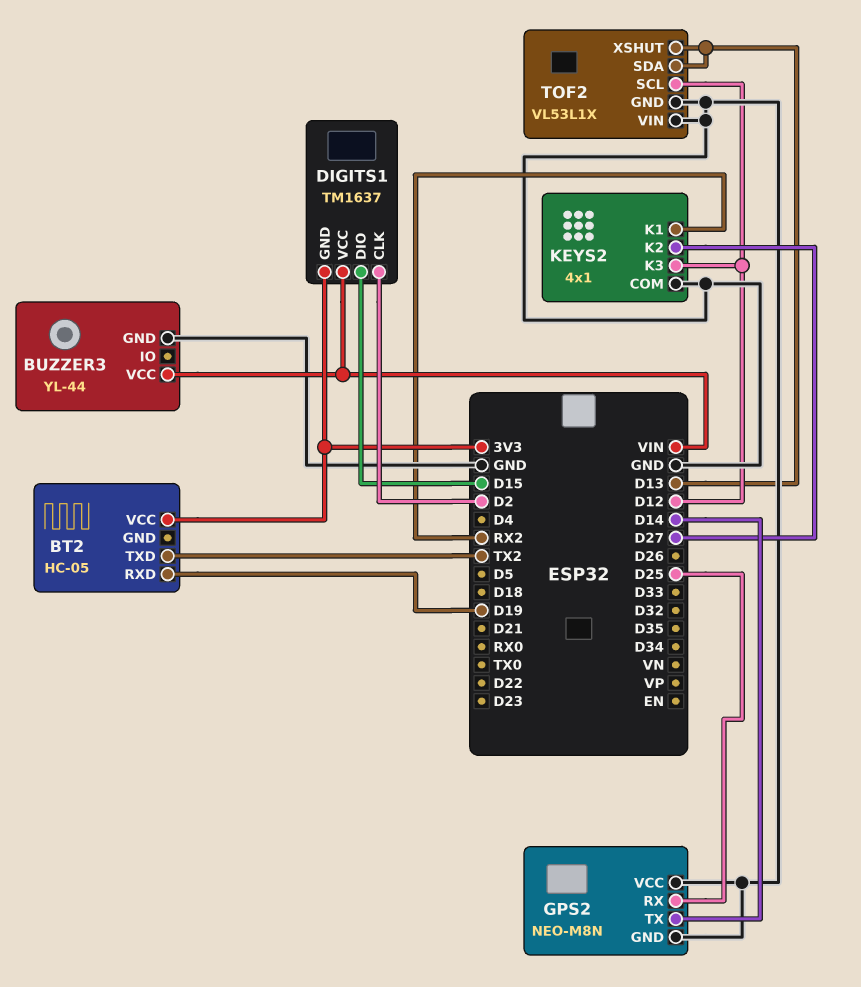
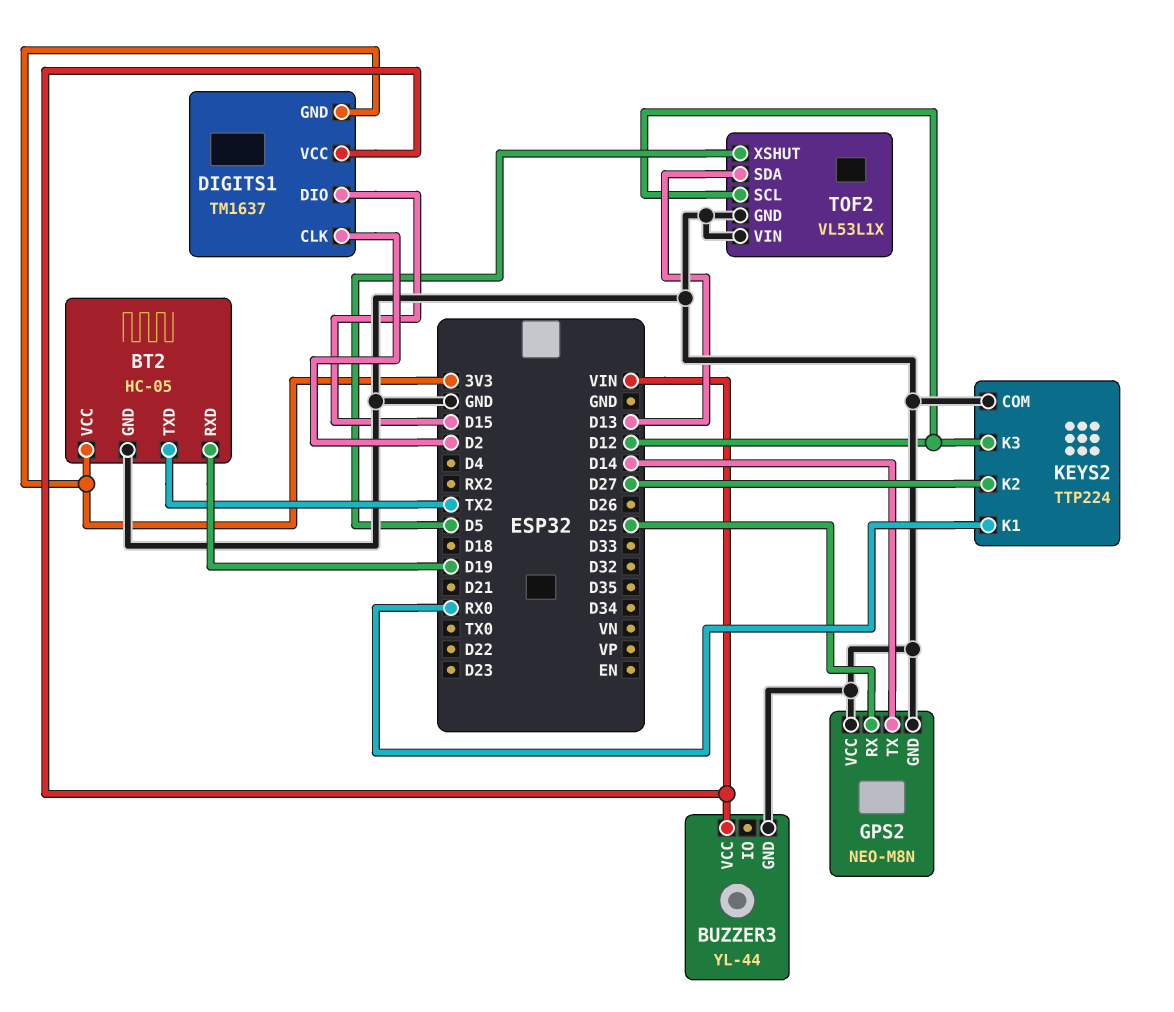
BT2 pin GND: none -> GND
KEYS2: 4x1 -> TTP224
KEYS2 pin K1: RX2 -> RX0
TOF2 pin XSHUT: D13 -> D5

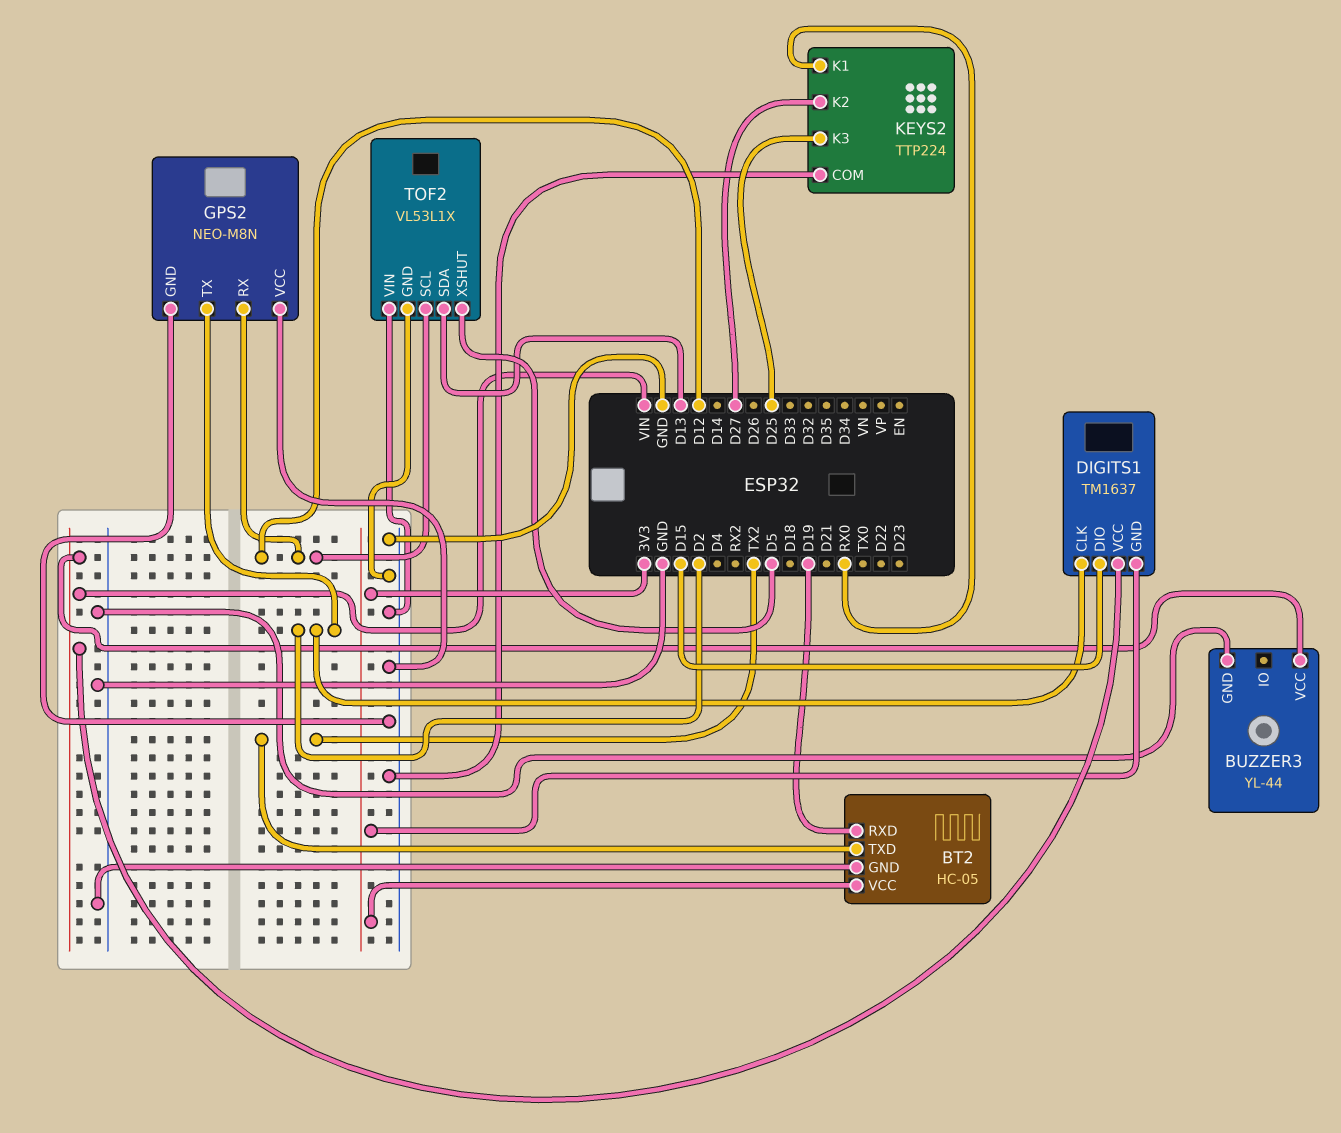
GPS2 pin RX: D25 -> D12
GPS2 pin TX: D14 -> D2
KEYS2 pin K3: D12 -> D25

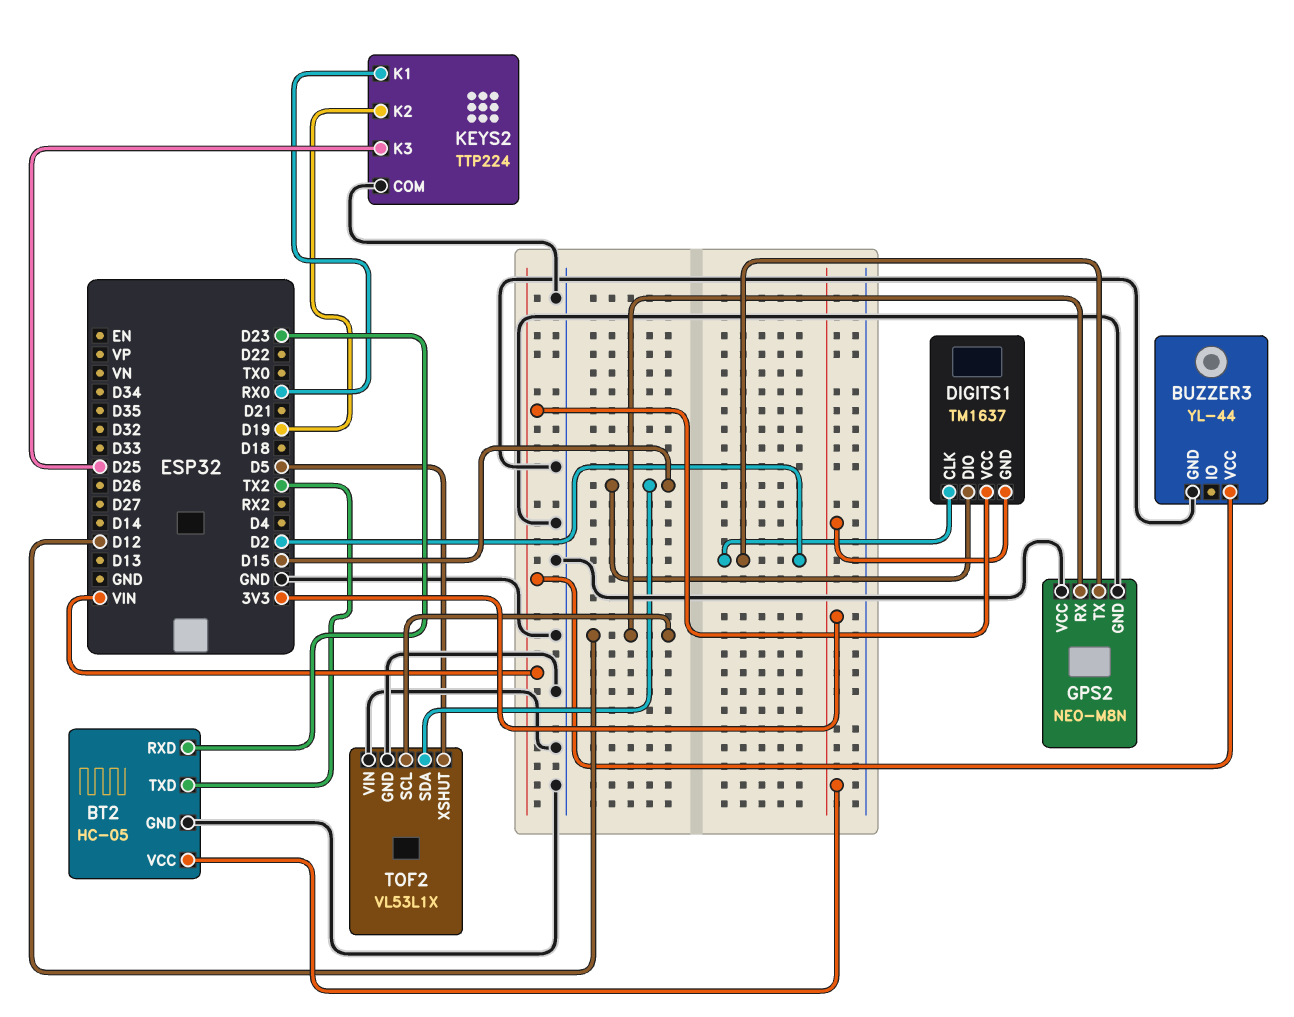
BT2 pin RXD: D19 -> D23
KEYS2 pin K2: D27 -> D19
TOF2 pin SDA: D13 -> D15

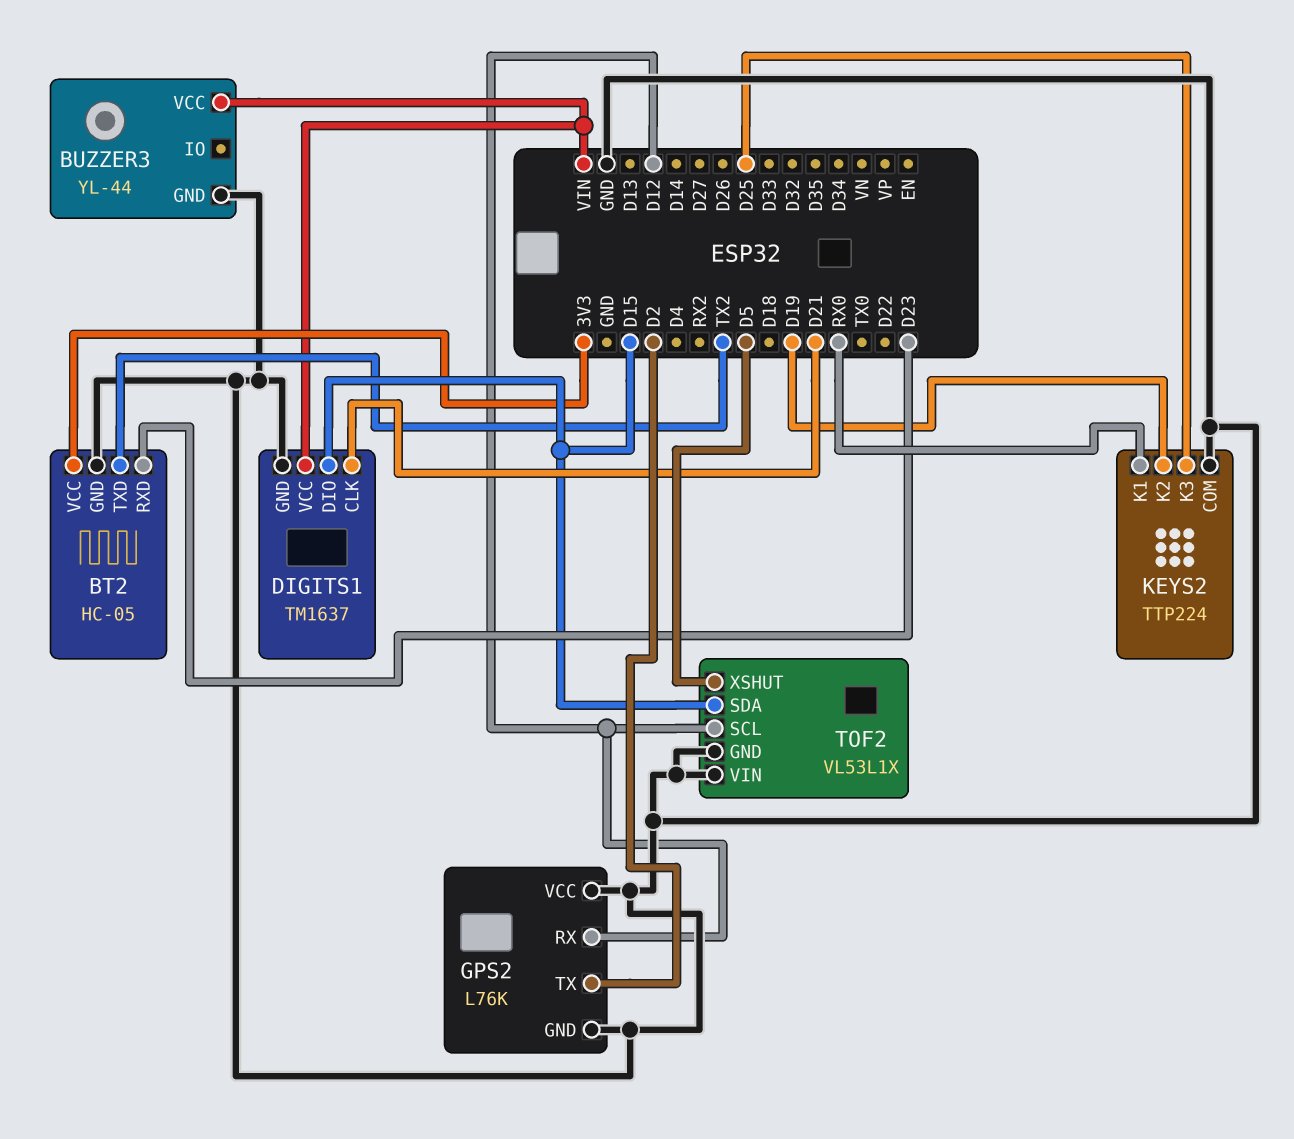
DIGITS1 pin CLK: D2 -> D21
DIGITS1 pin GND: 3V3 -> GND
GPS2: NEO-M8N -> L76K

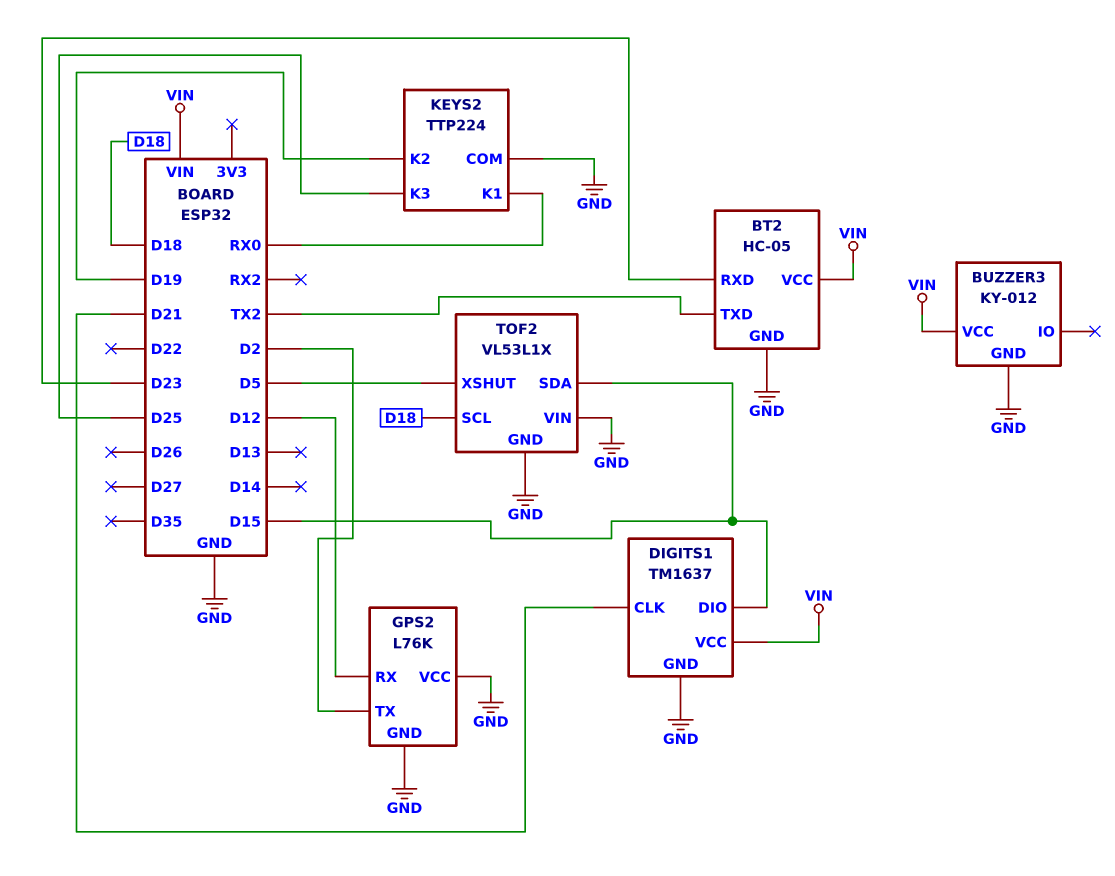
BT2 pin VCC: 3V3 -> VIN
BUZZER3: YL-44 -> KY-012
TOF2 pin SCL: D12 -> D18

